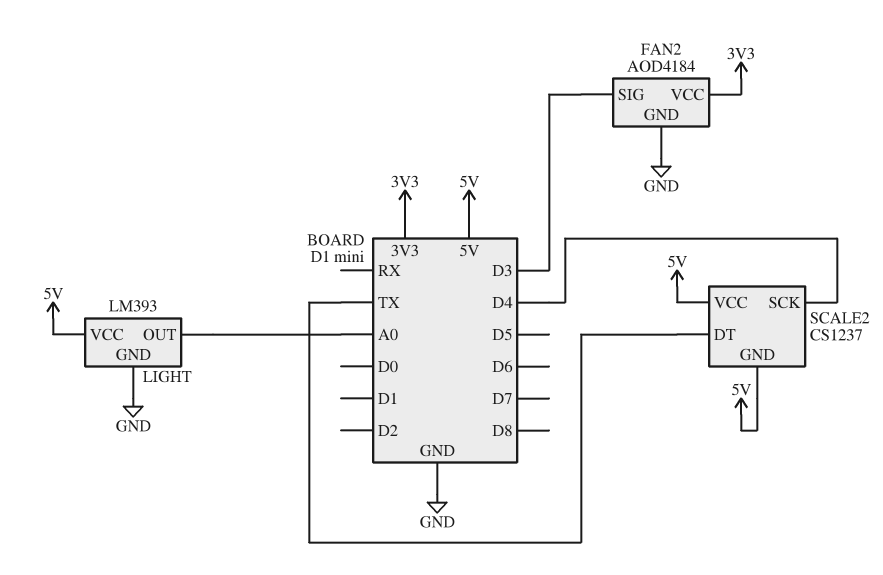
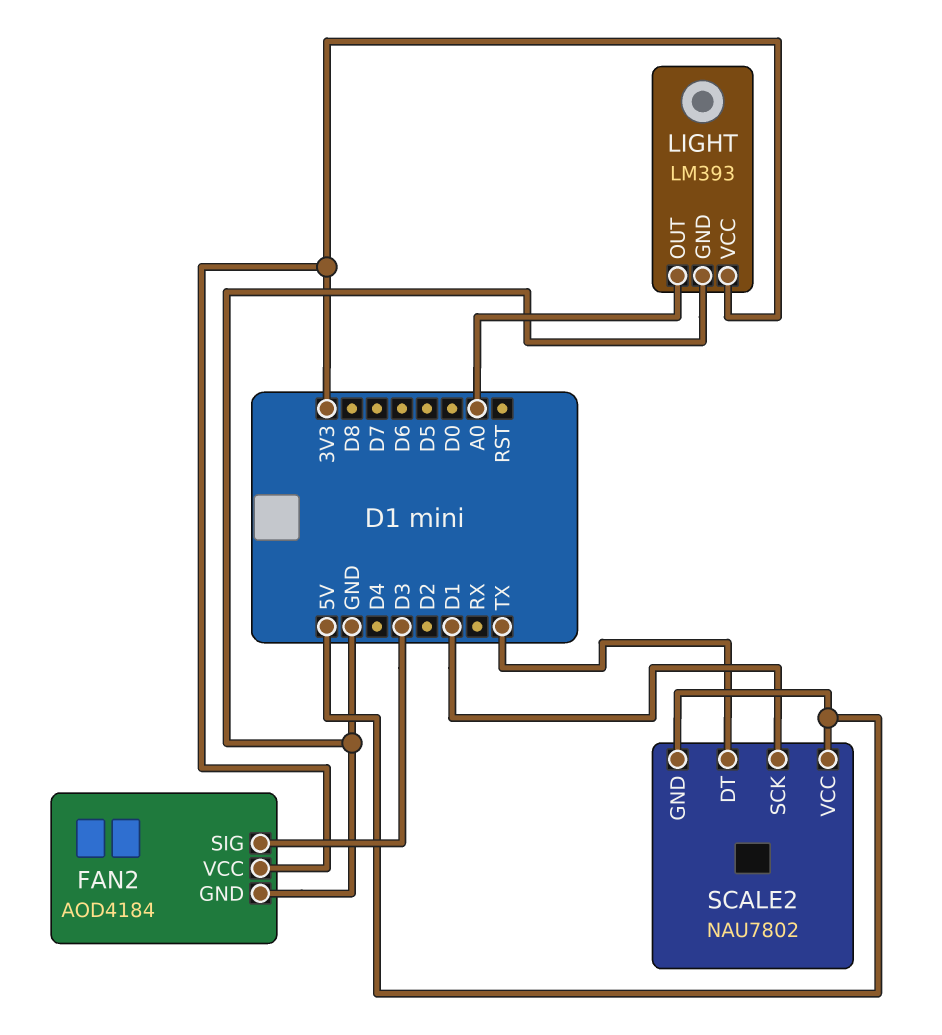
LIGHT pin VCC: 5V -> 3V3
SCALE2: CS1237 -> NAU7802
SCALE2 pin SCK: D4 -> D1

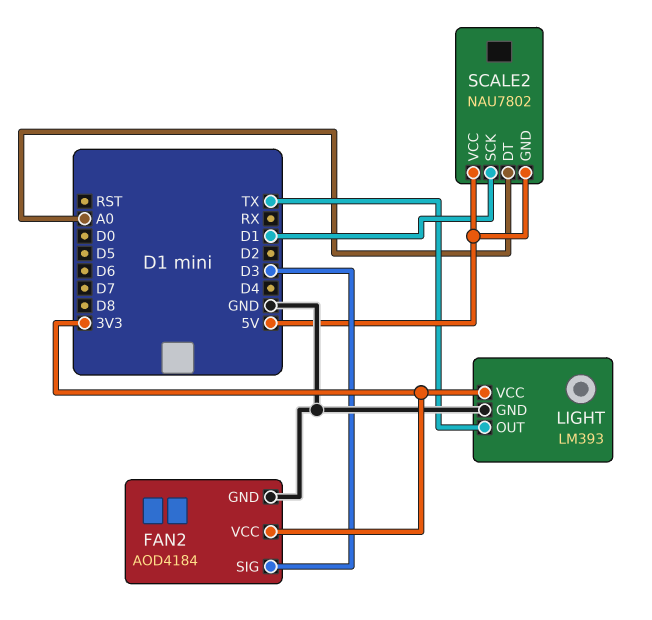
LIGHT pin OUT: A0 -> TX
SCALE2 pin DT: TX -> A0

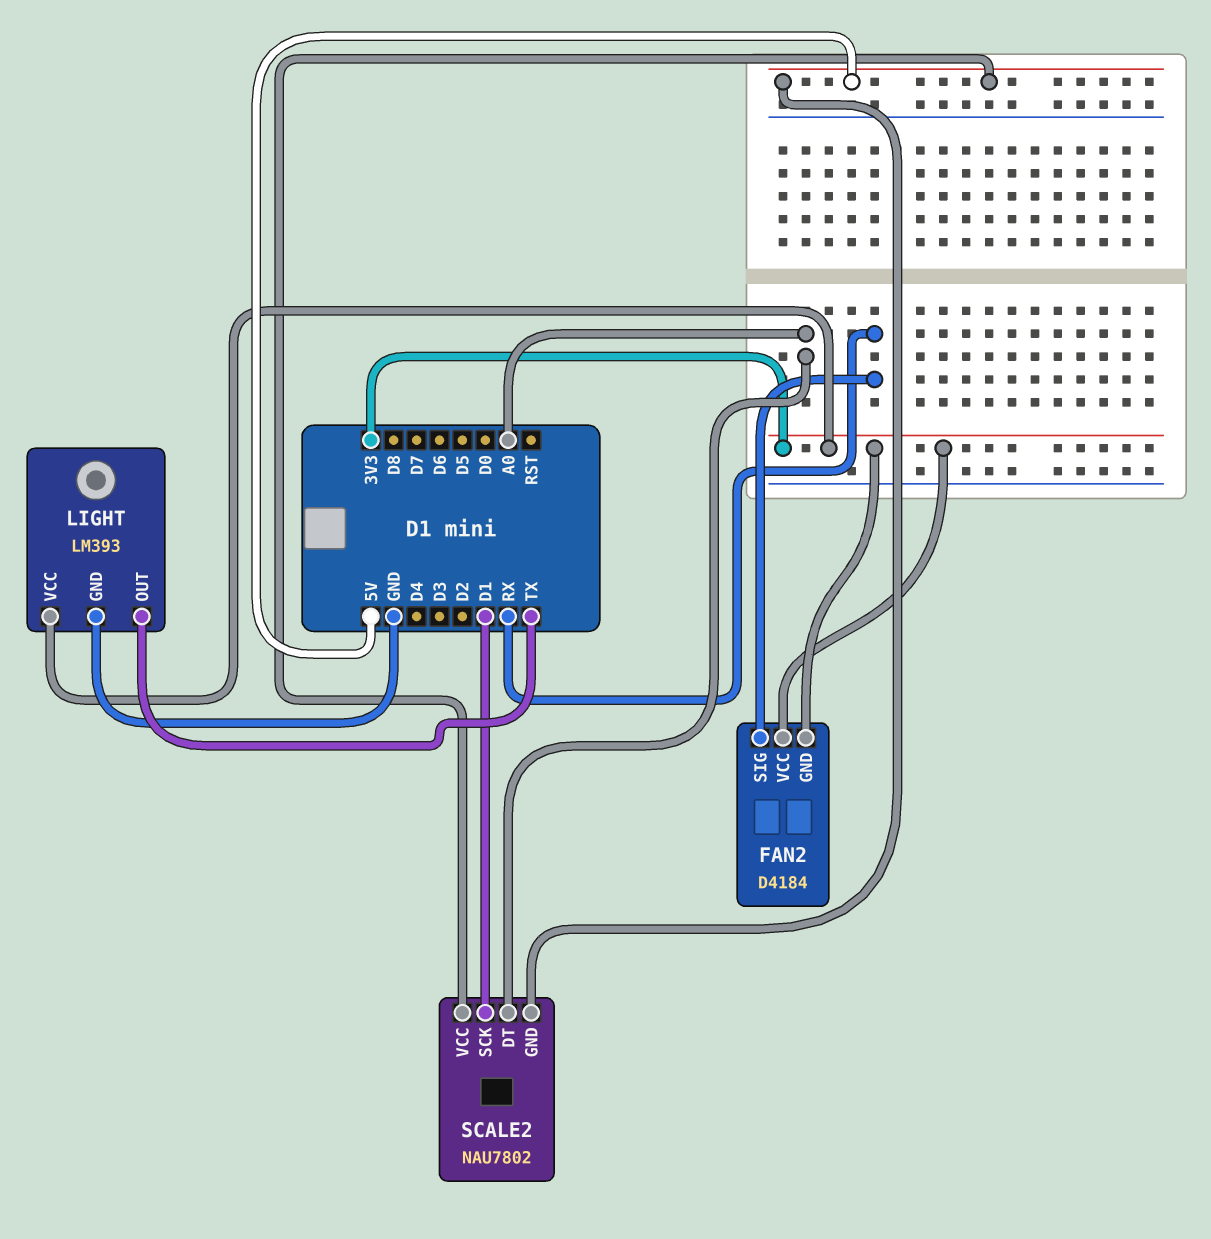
FAN2: AOD4184 -> D4184
FAN2 pin GND: GND -> 3V3
FAN2 pin SIG: D3 -> RX

